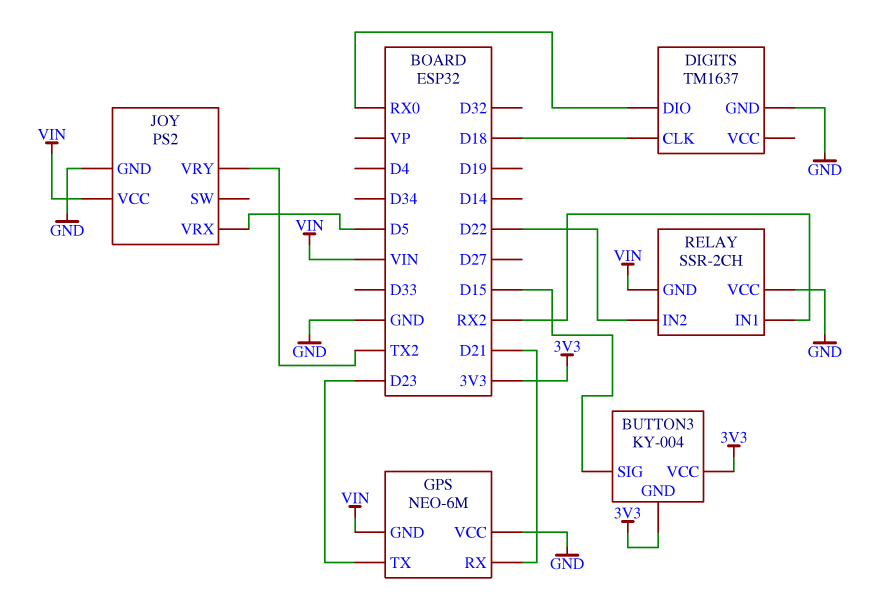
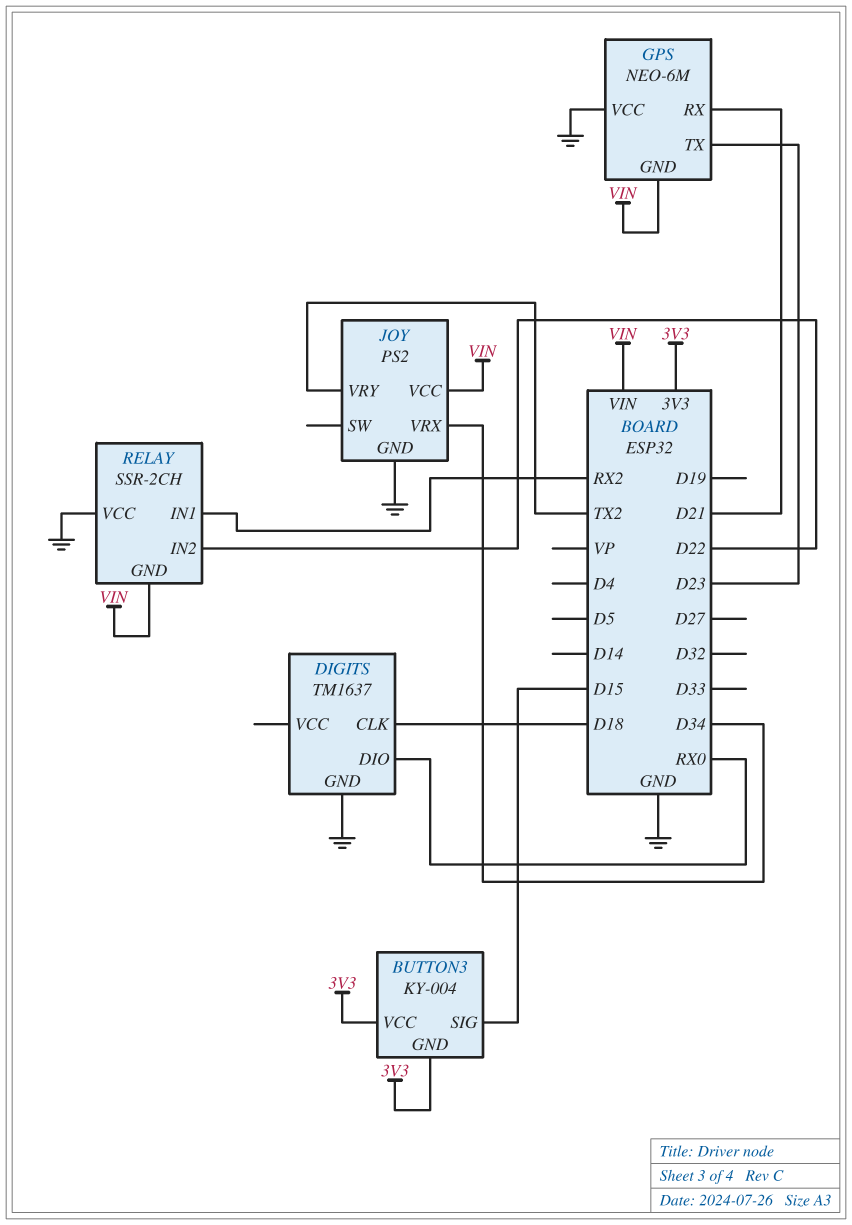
JOY pin VRX: D5 -> D34

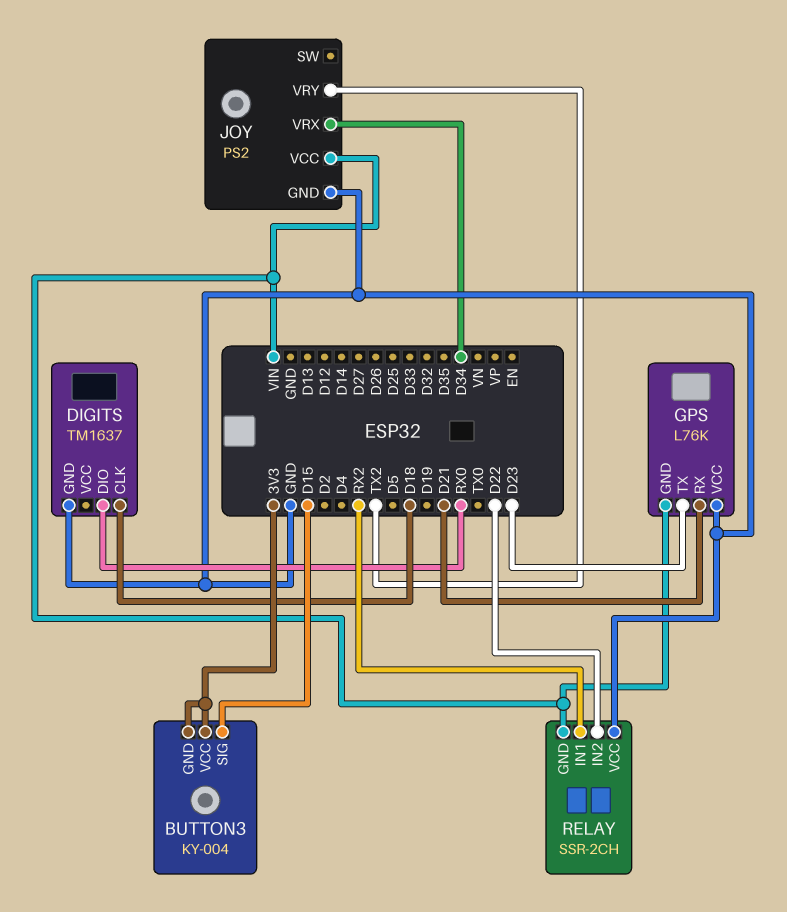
GPS: NEO-6M -> L76K

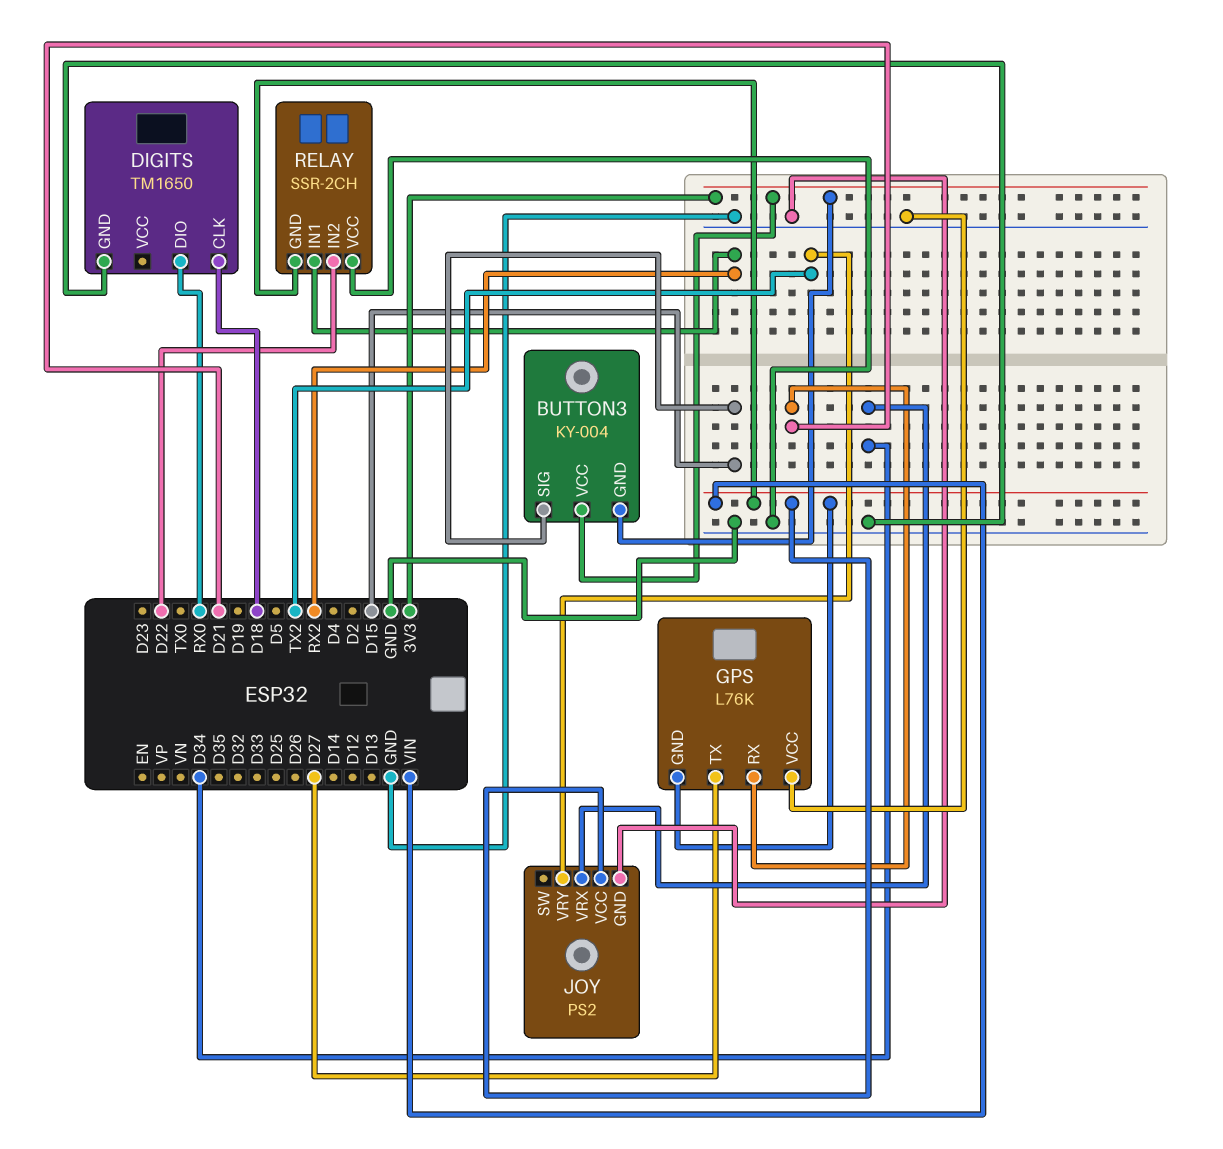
DIGITS: TM1637 -> TM1650
GPS pin TX: D23 -> D27

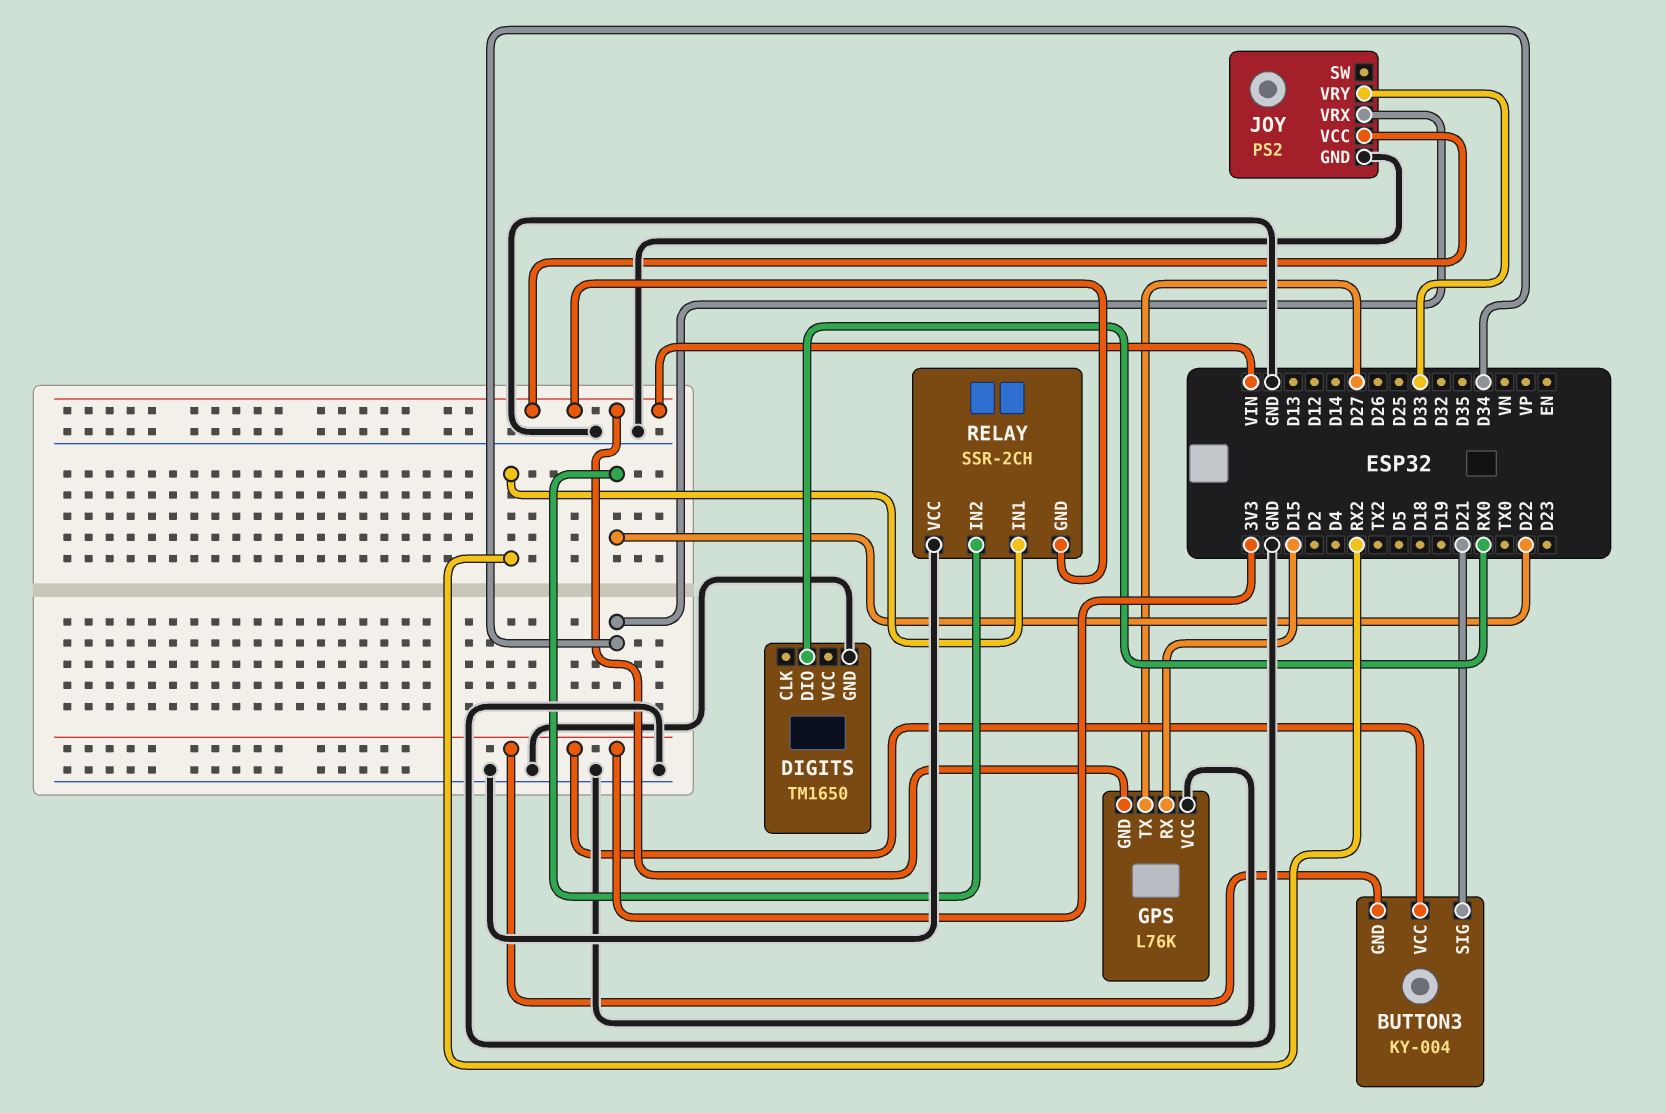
BUTTON3 pin SIG: D15 -> D21
DIGITS pin CLK: D18 -> none
GPS pin RX: D21 -> D15
JOY pin VRY: TX2 -> D33

